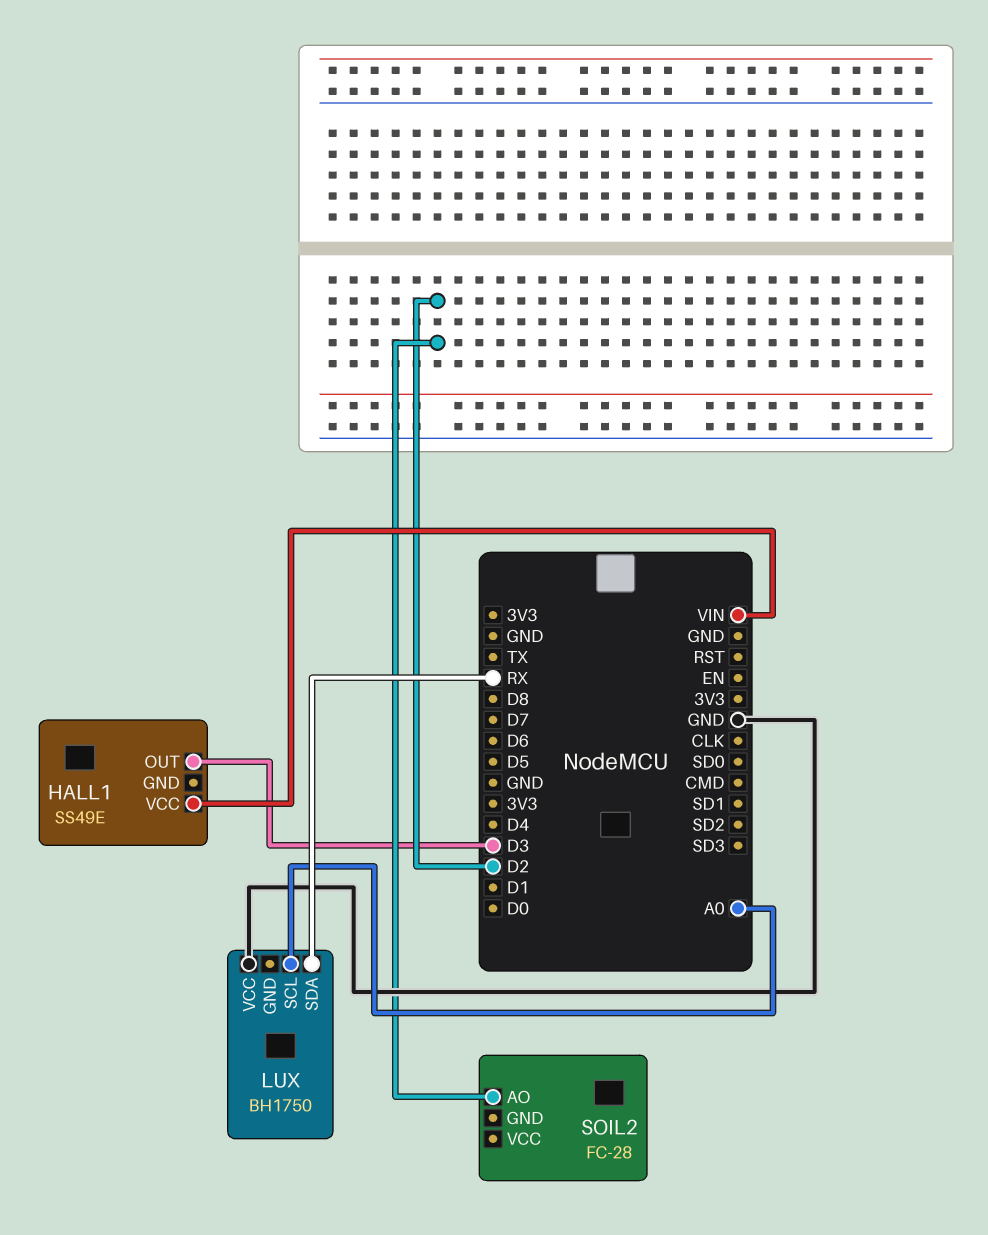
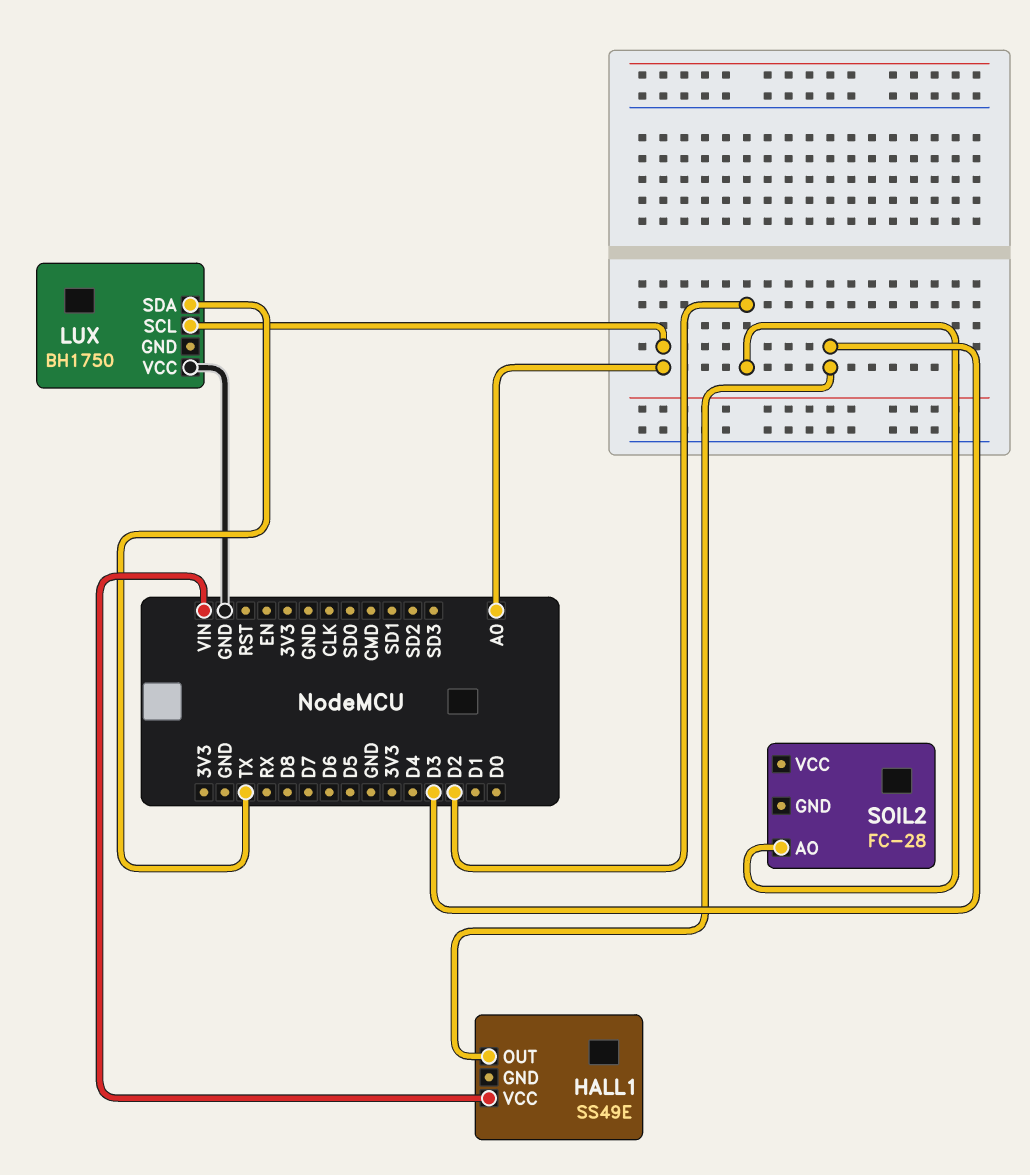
LUX pin SDA: RX -> TX

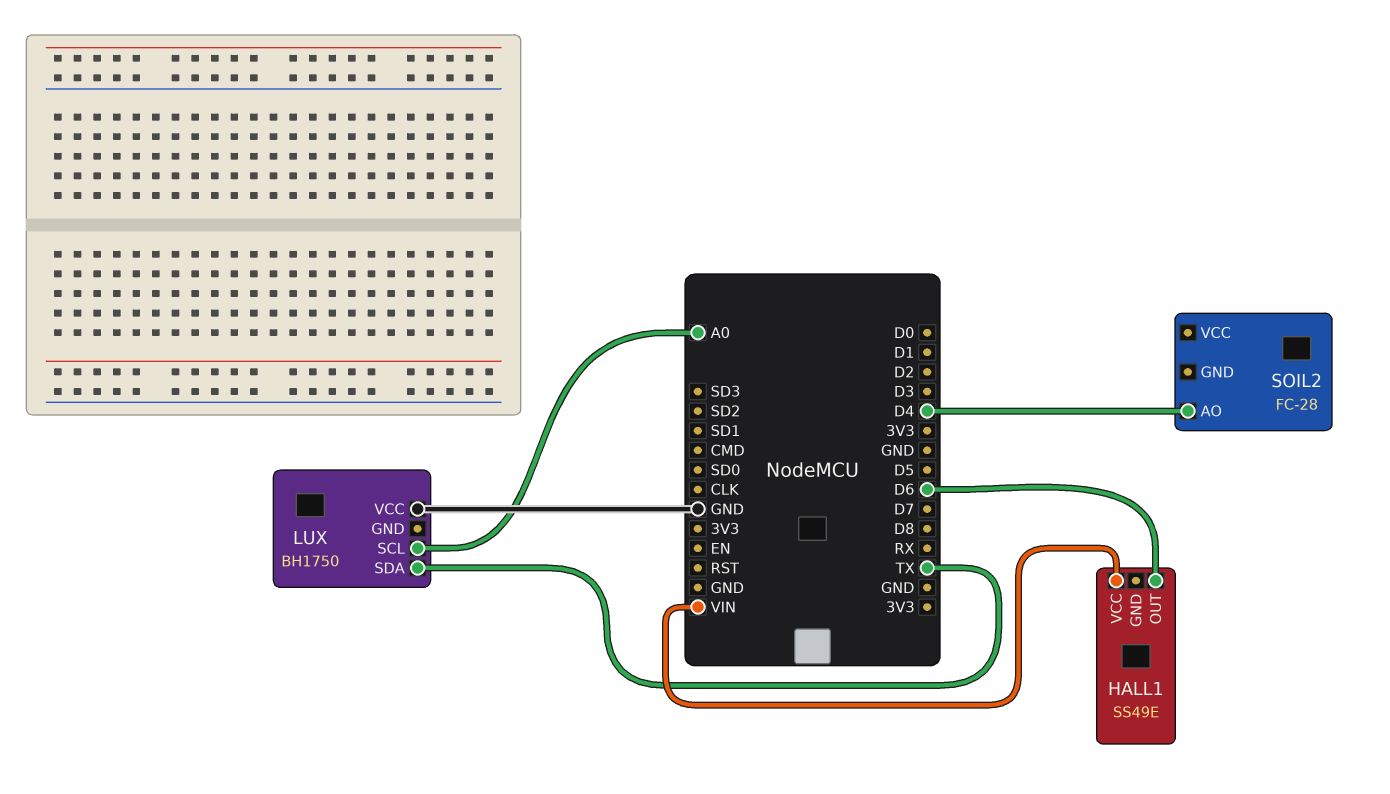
HALL1 pin OUT: D3 -> D6
SOIL2 pin AO: D2 -> D4

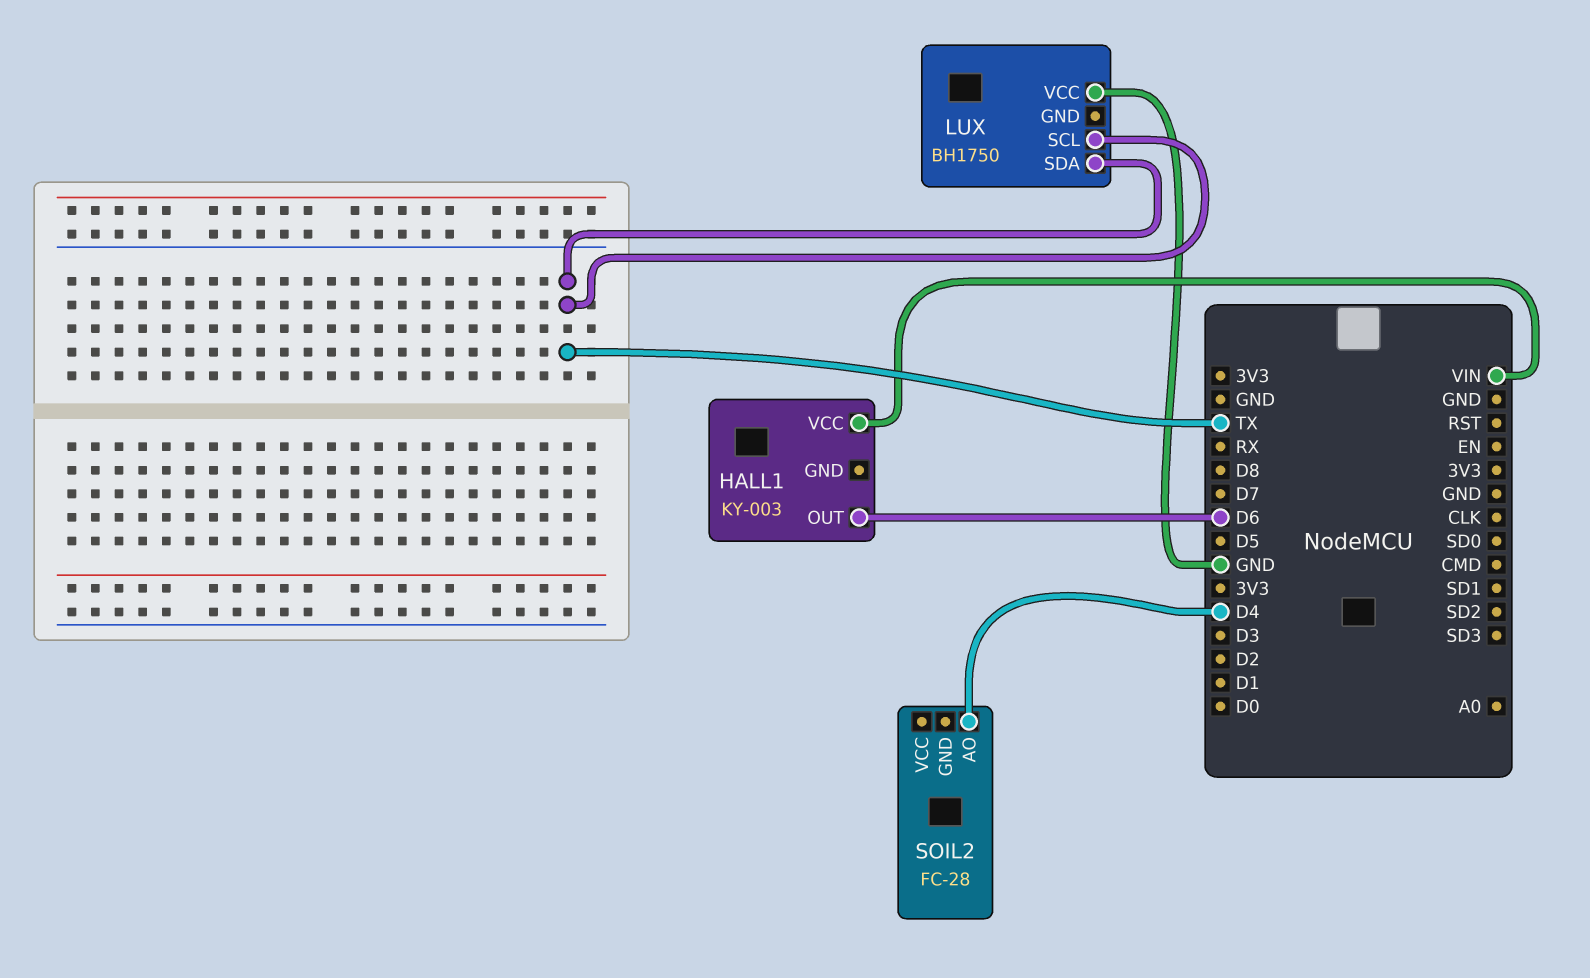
HALL1: SS49E -> KY-003
LUX pin SCL: A0 -> TX

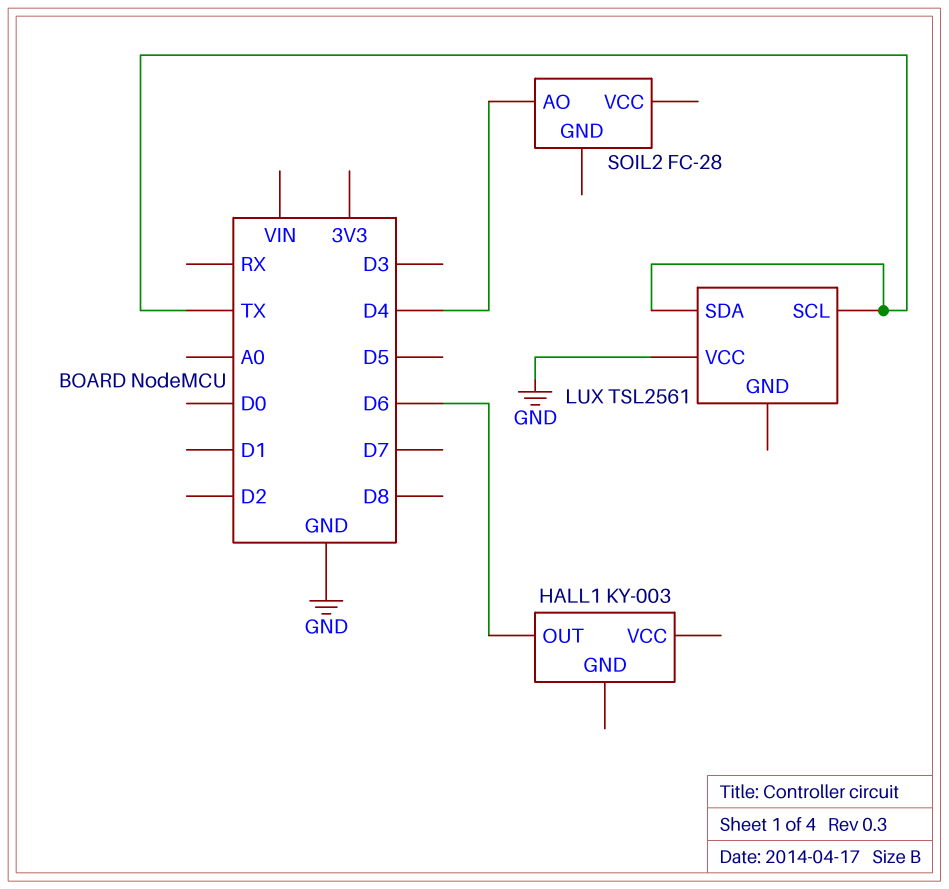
HALL1 pin VCC: VIN -> none
LUX: BH1750 -> TSL2561

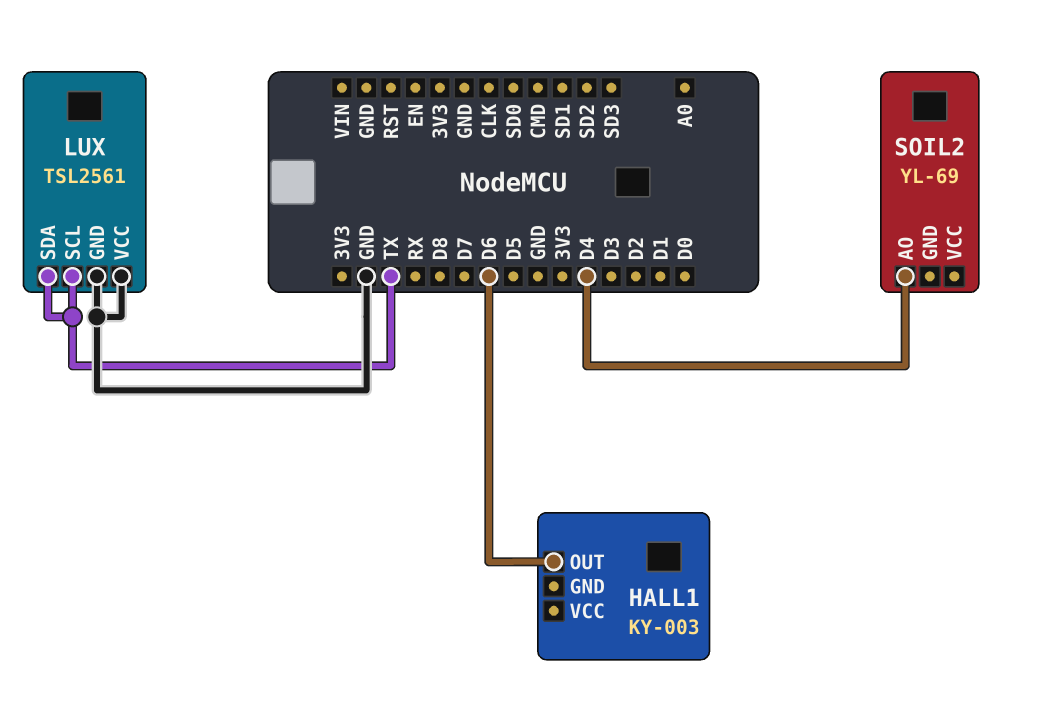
LUX pin GND: none -> GND
SOIL2: FC-28 -> YL-69

